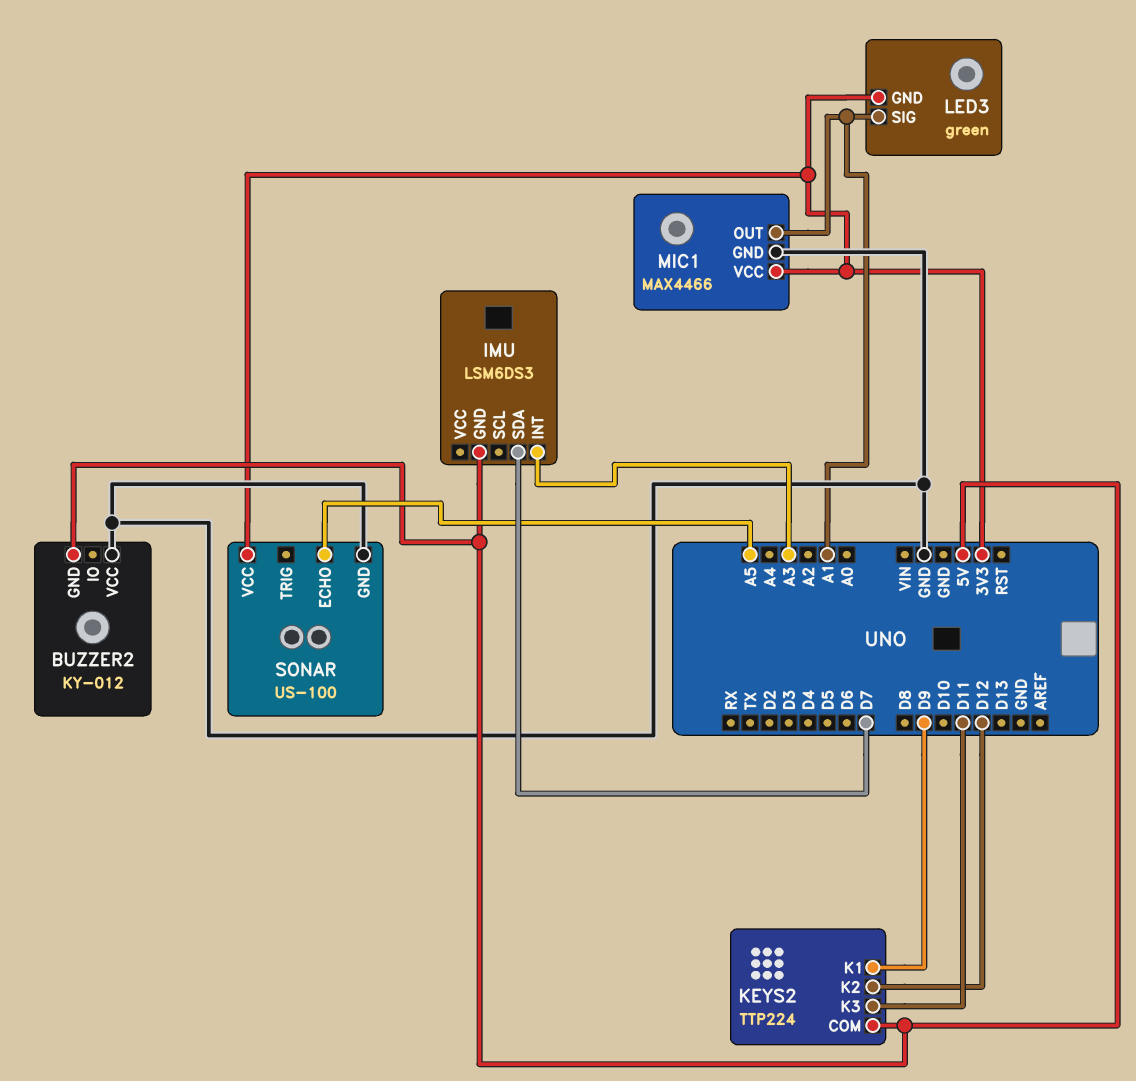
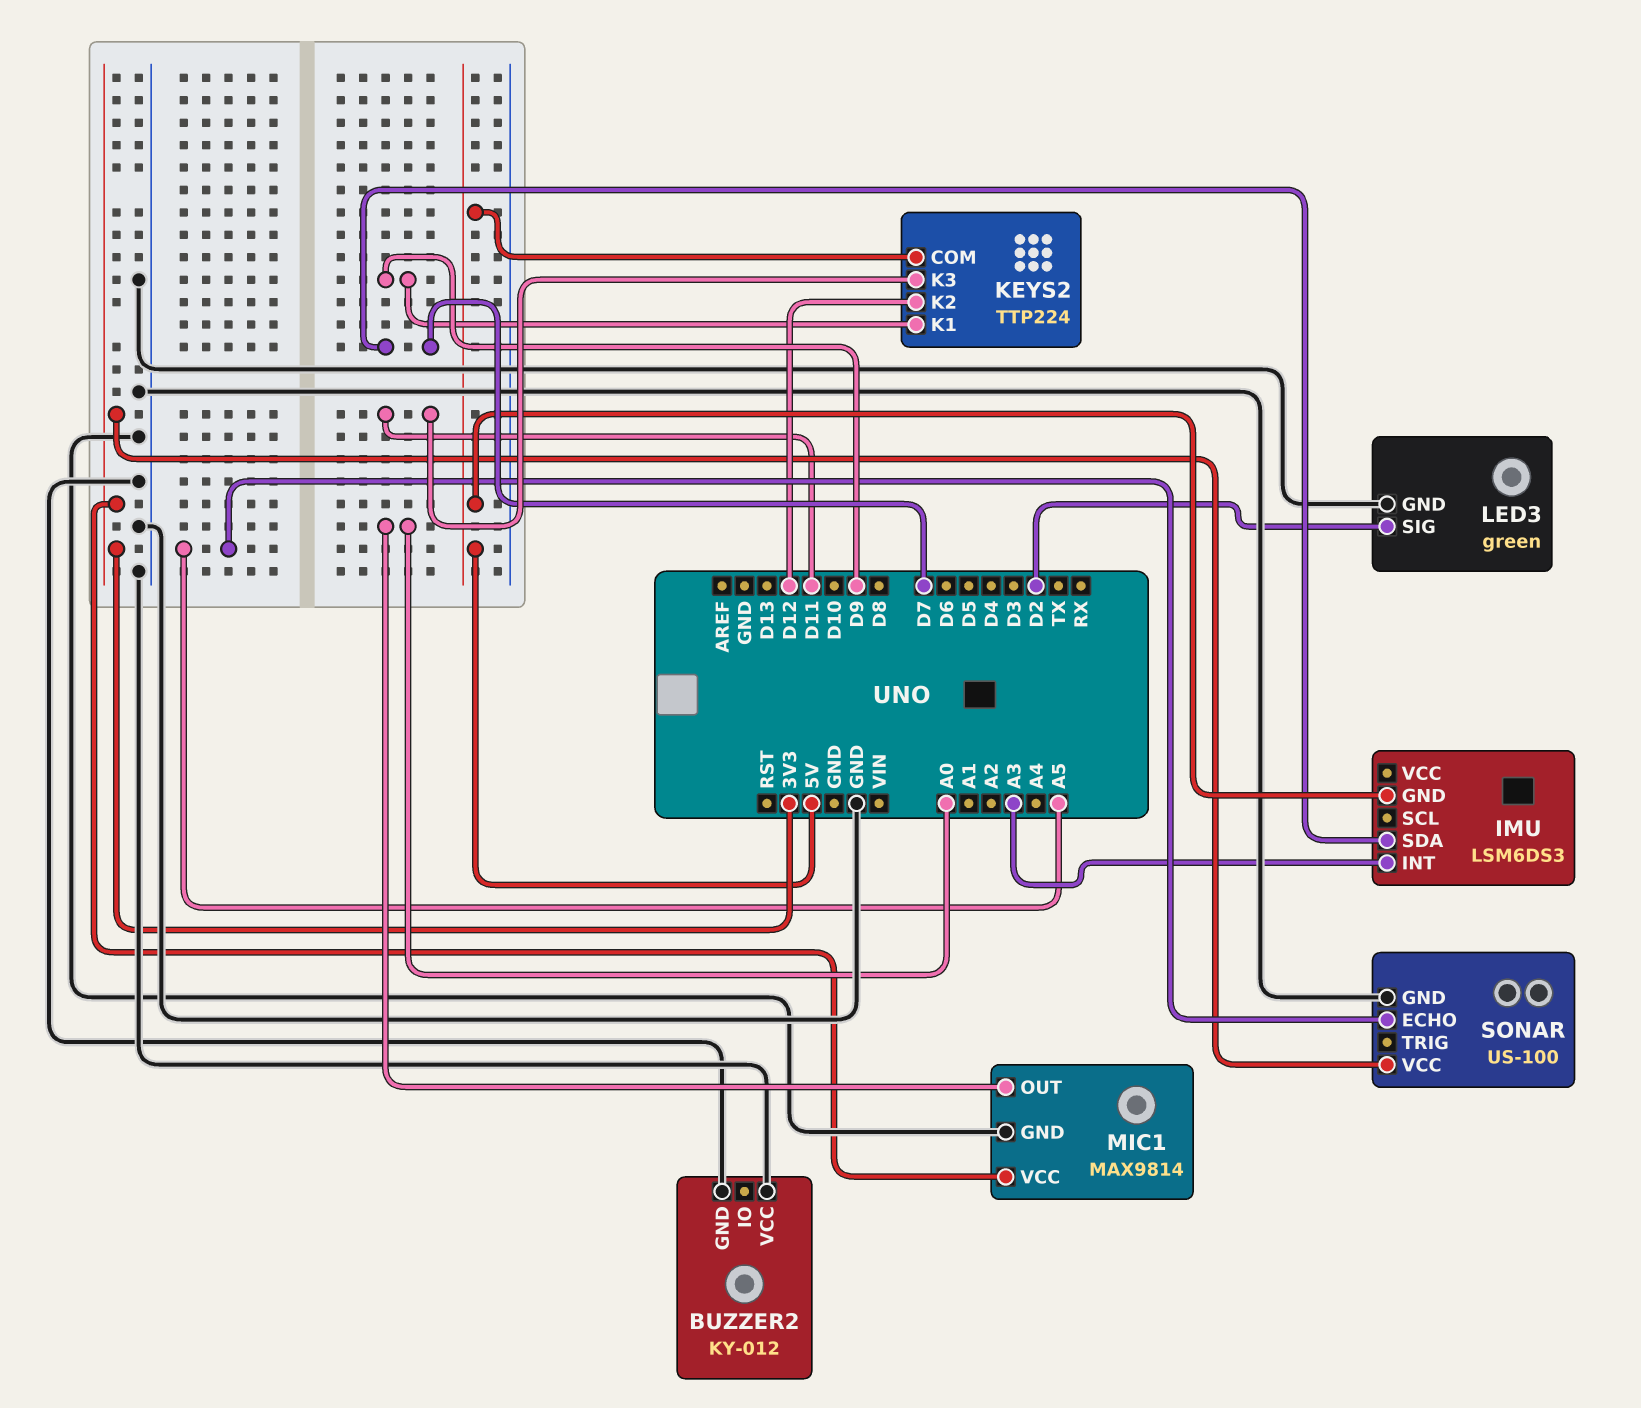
BUZZER2 pin GND: 5V -> GND
LED3 pin GND: 3V3 -> GND
LED3 pin SIG: A1 -> D2
MIC1: MAX4466 -> MAX9814
MIC1 pin OUT: A1 -> A0

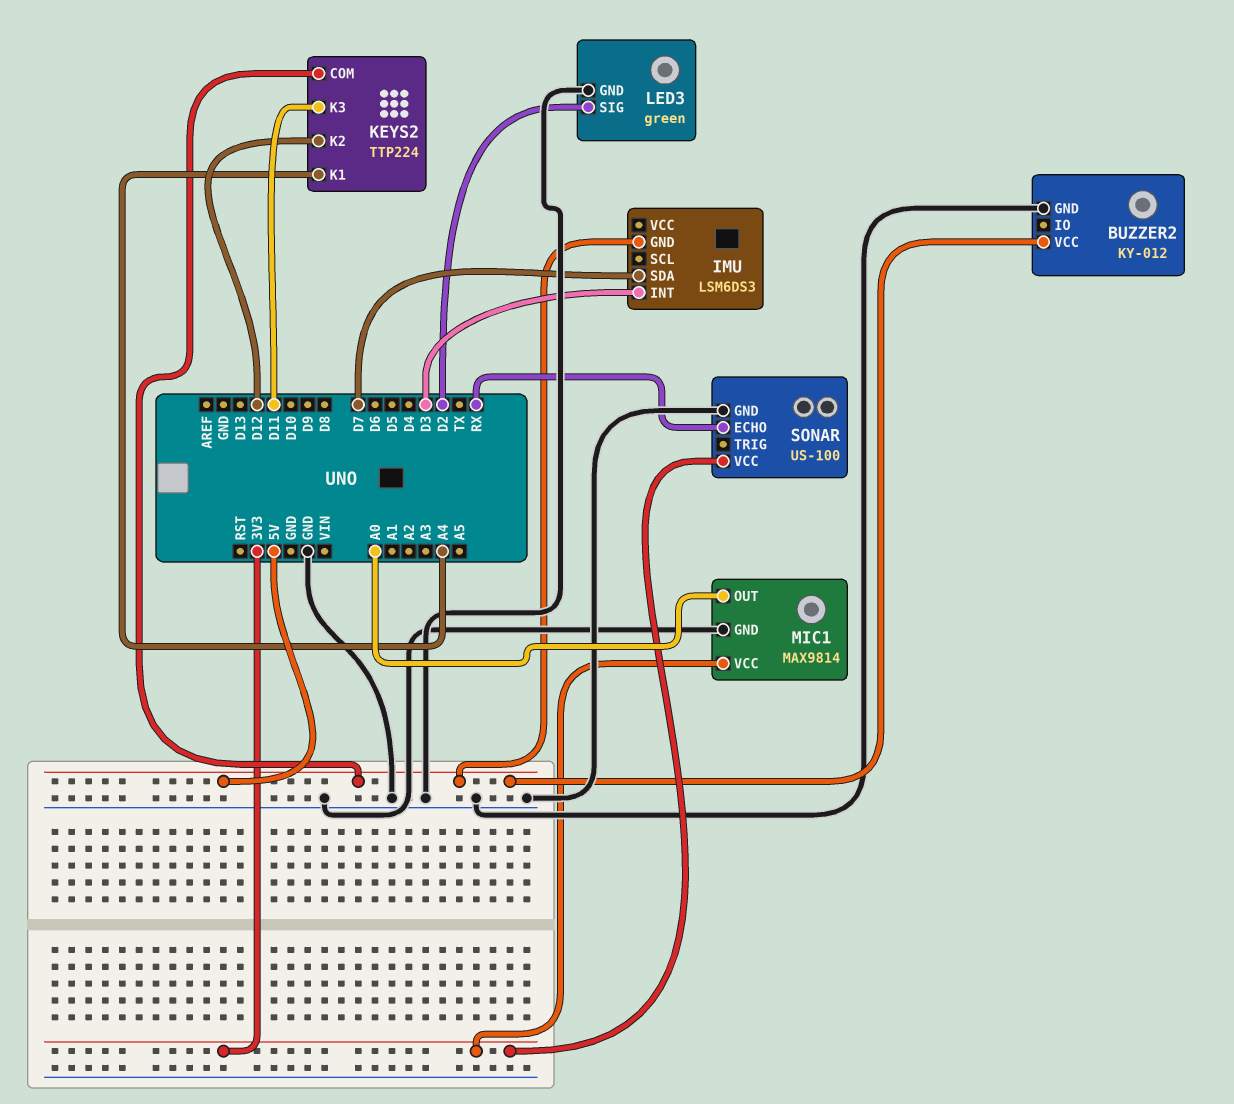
BUZZER2 pin VCC: GND -> 5V
IMU pin INT: A3 -> D3
KEYS2 pin K1: D9 -> A4
SONAR pin ECHO: A5 -> RX

